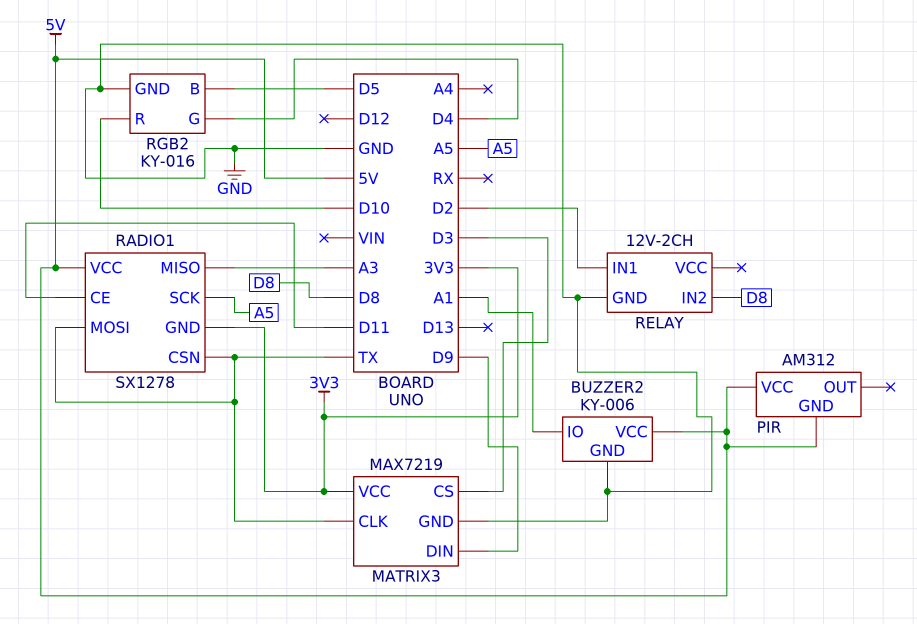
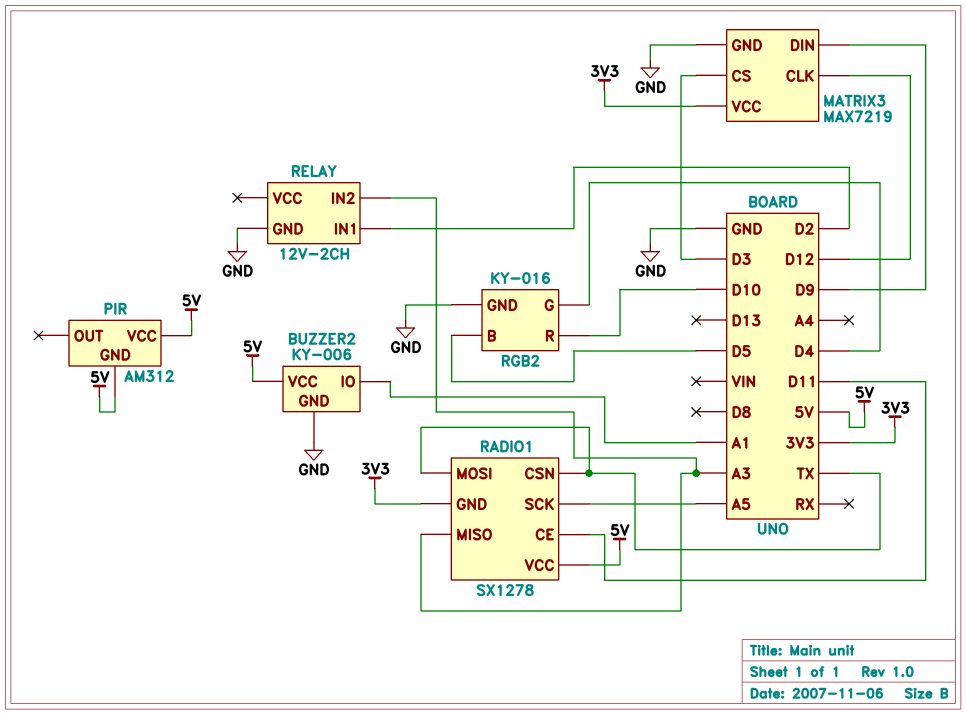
MATRIX3 pin CLK: TX -> D12
RELAY pin IN2: D8 -> A3

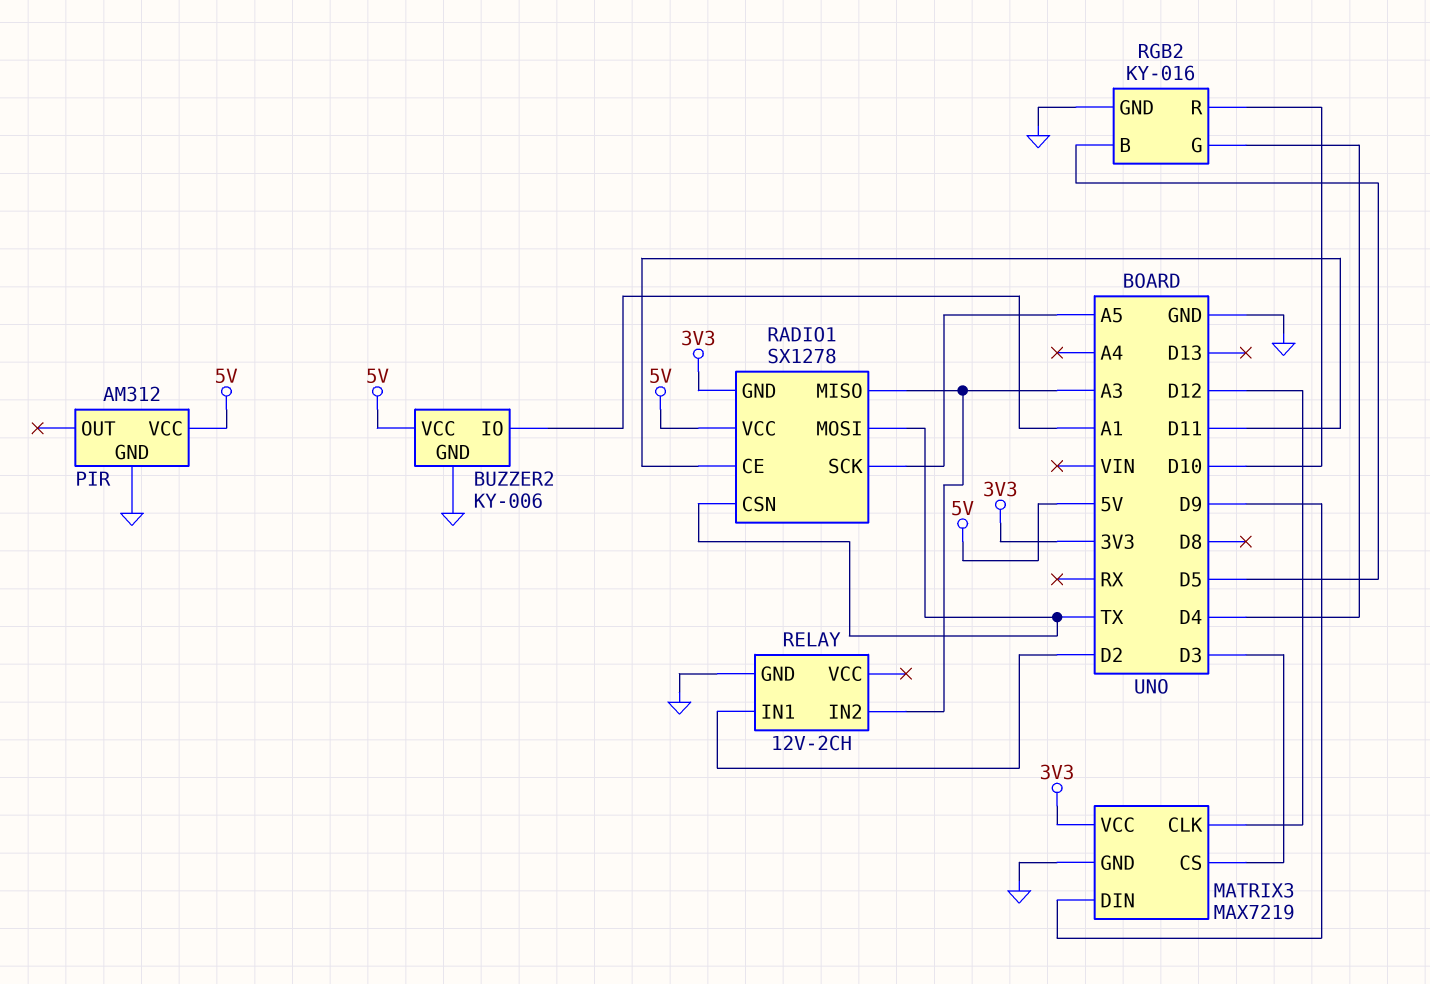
PIR pin GND: 5V -> GND

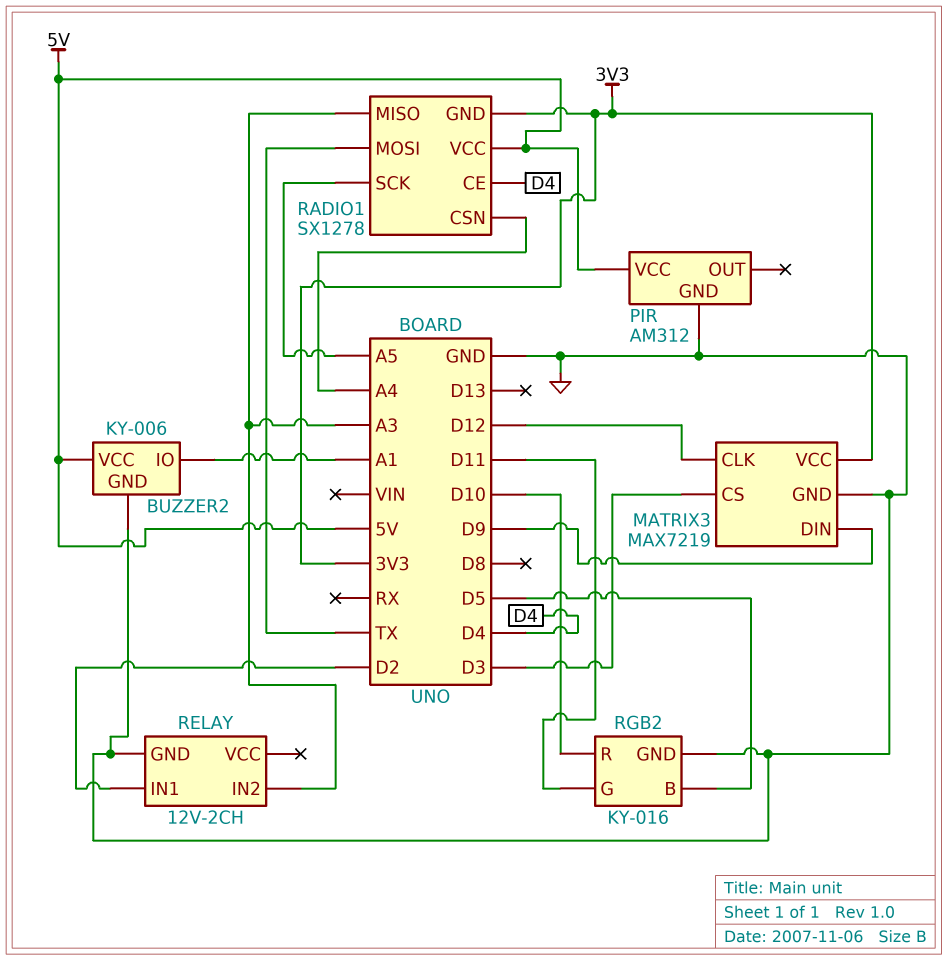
RADIO1 pin CE: D11 -> D4
RADIO1 pin CSN: TX -> A4
RGB2 pin G: D4 -> D11

